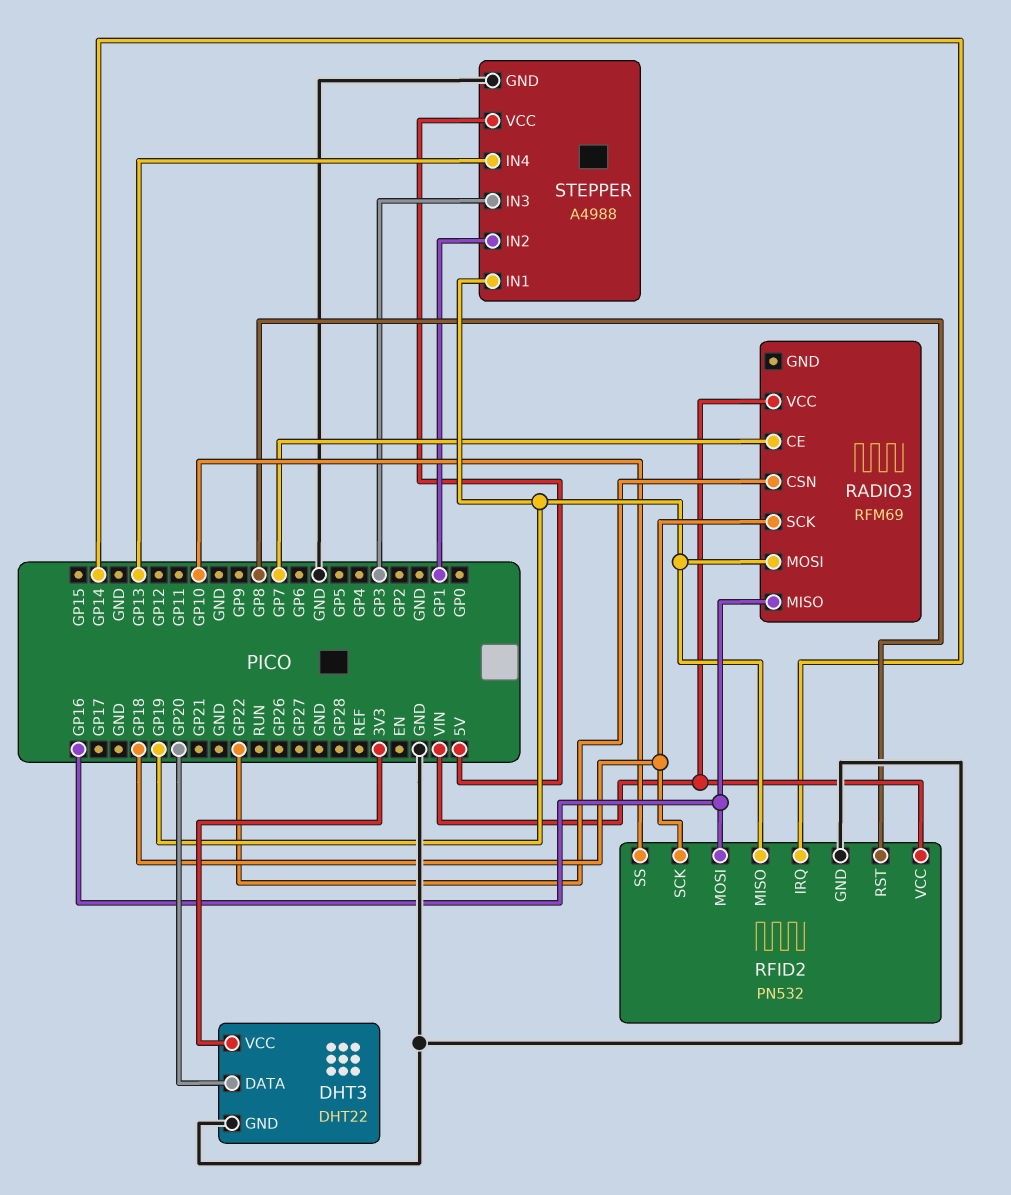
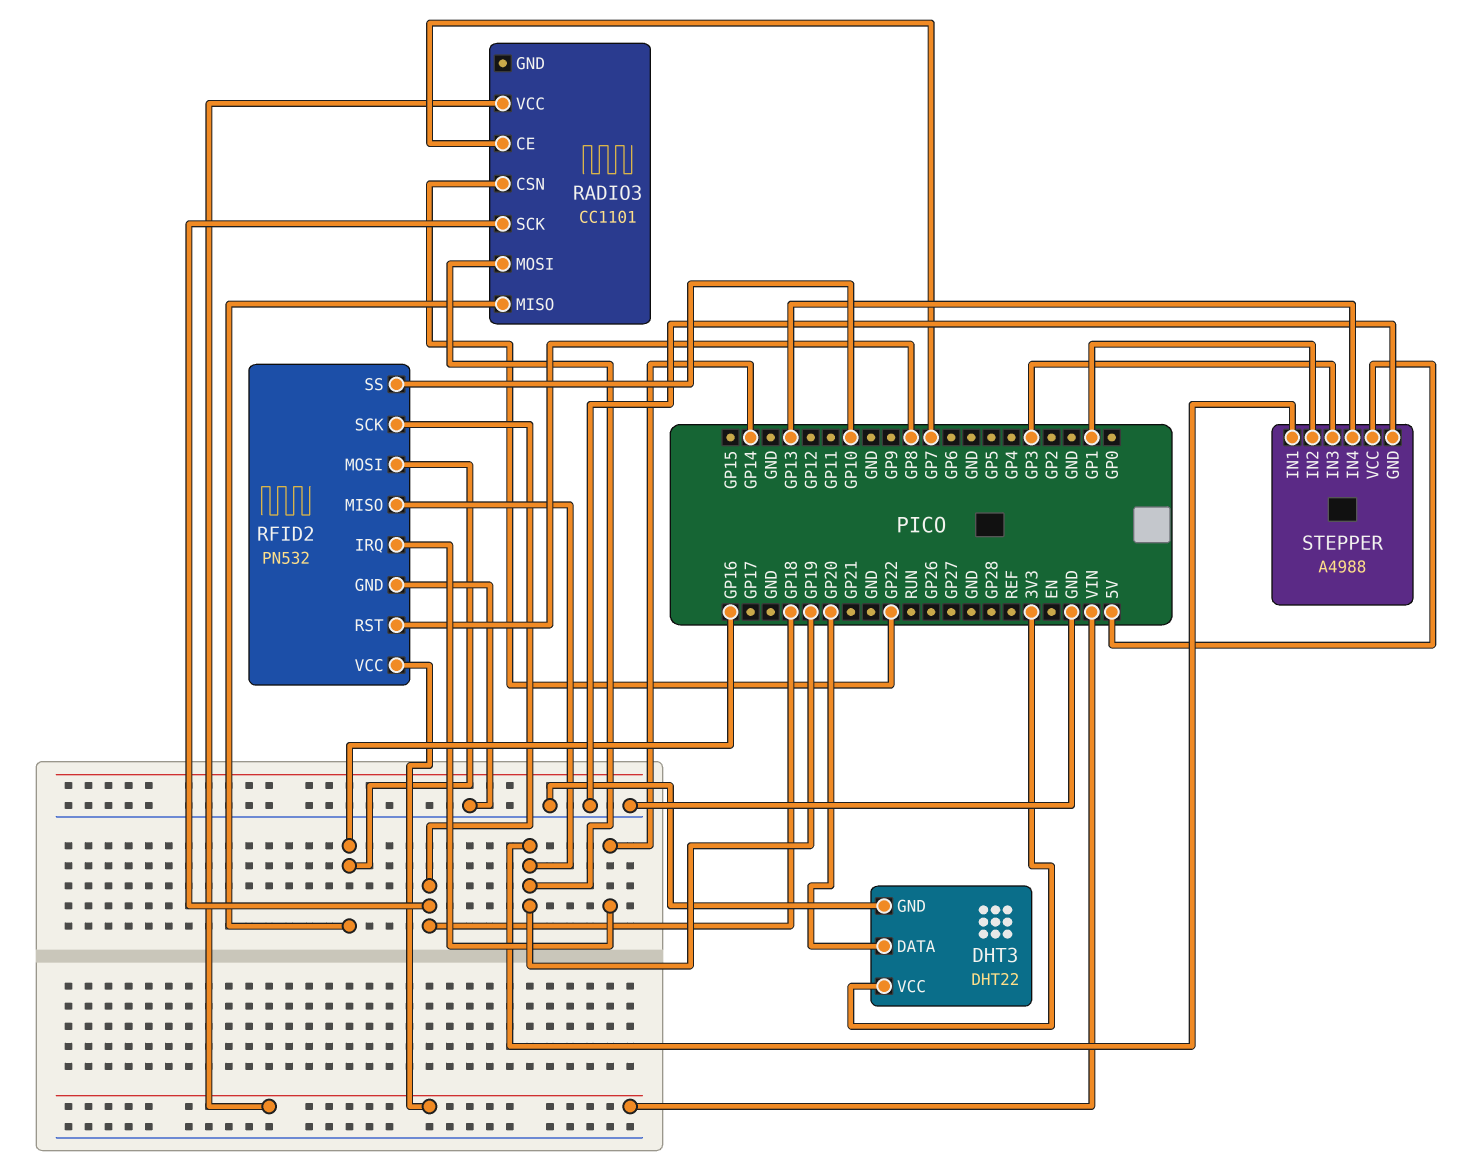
RADIO3: RFM69 -> CC1101

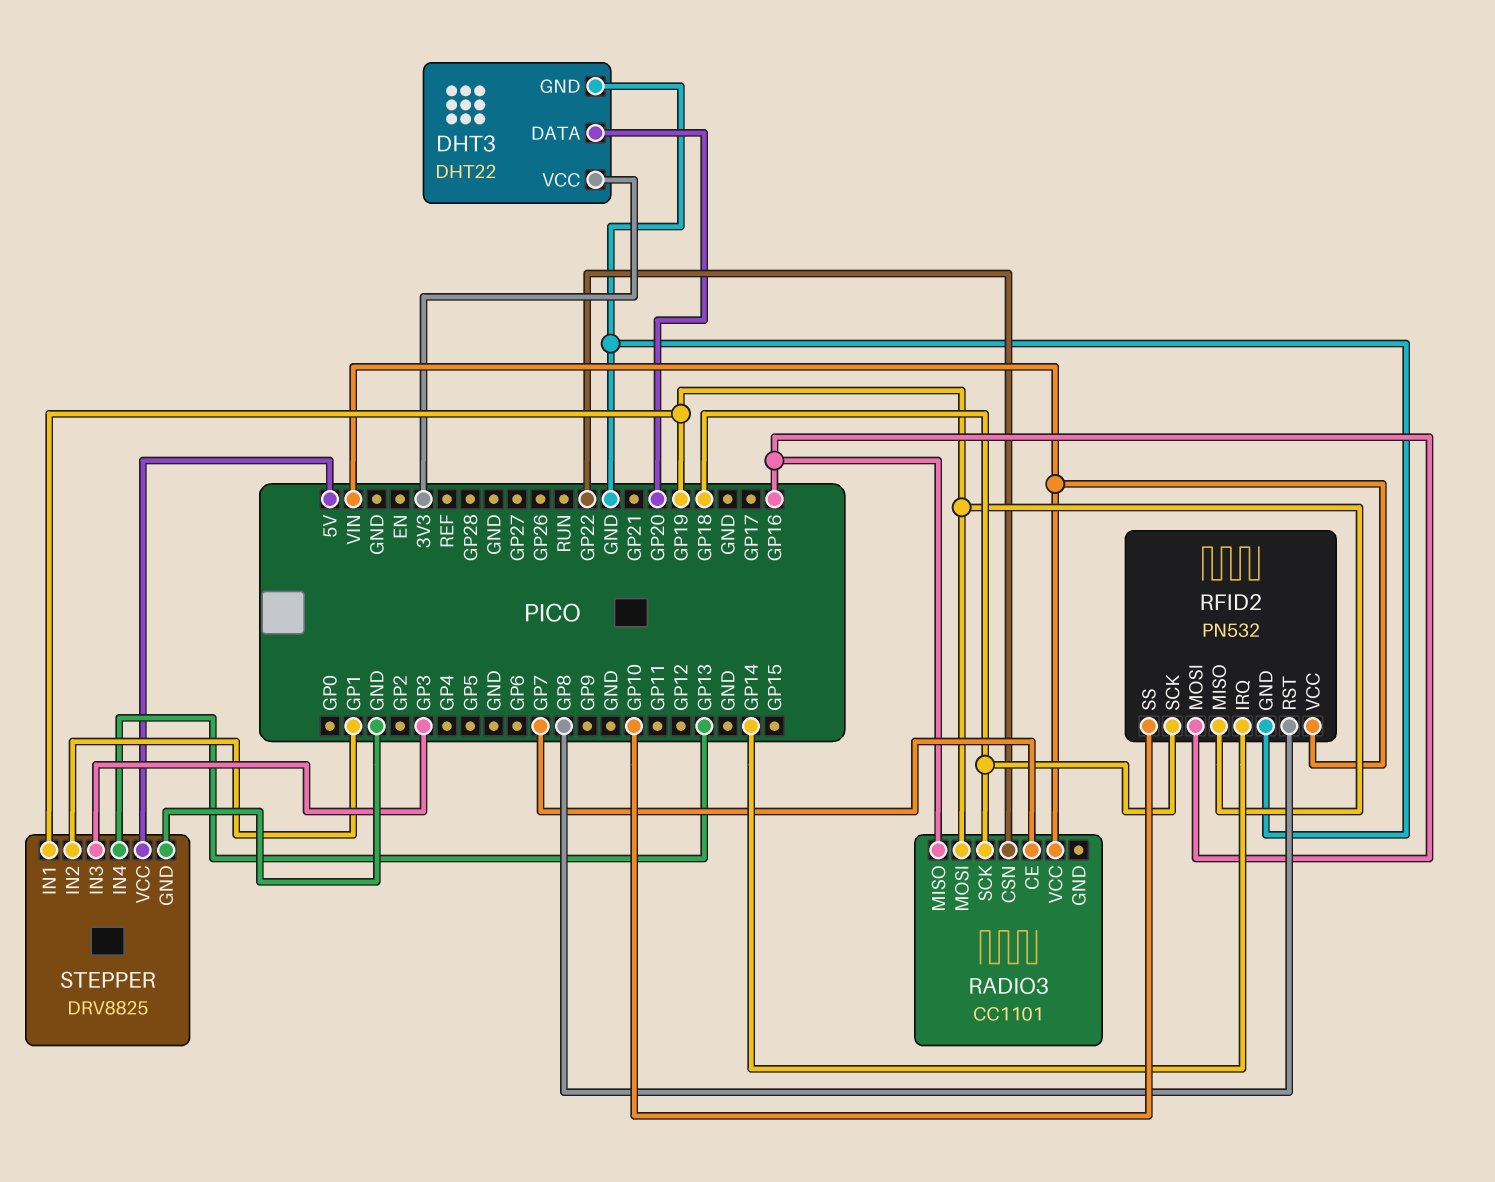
STEPPER: A4988 -> DRV8825

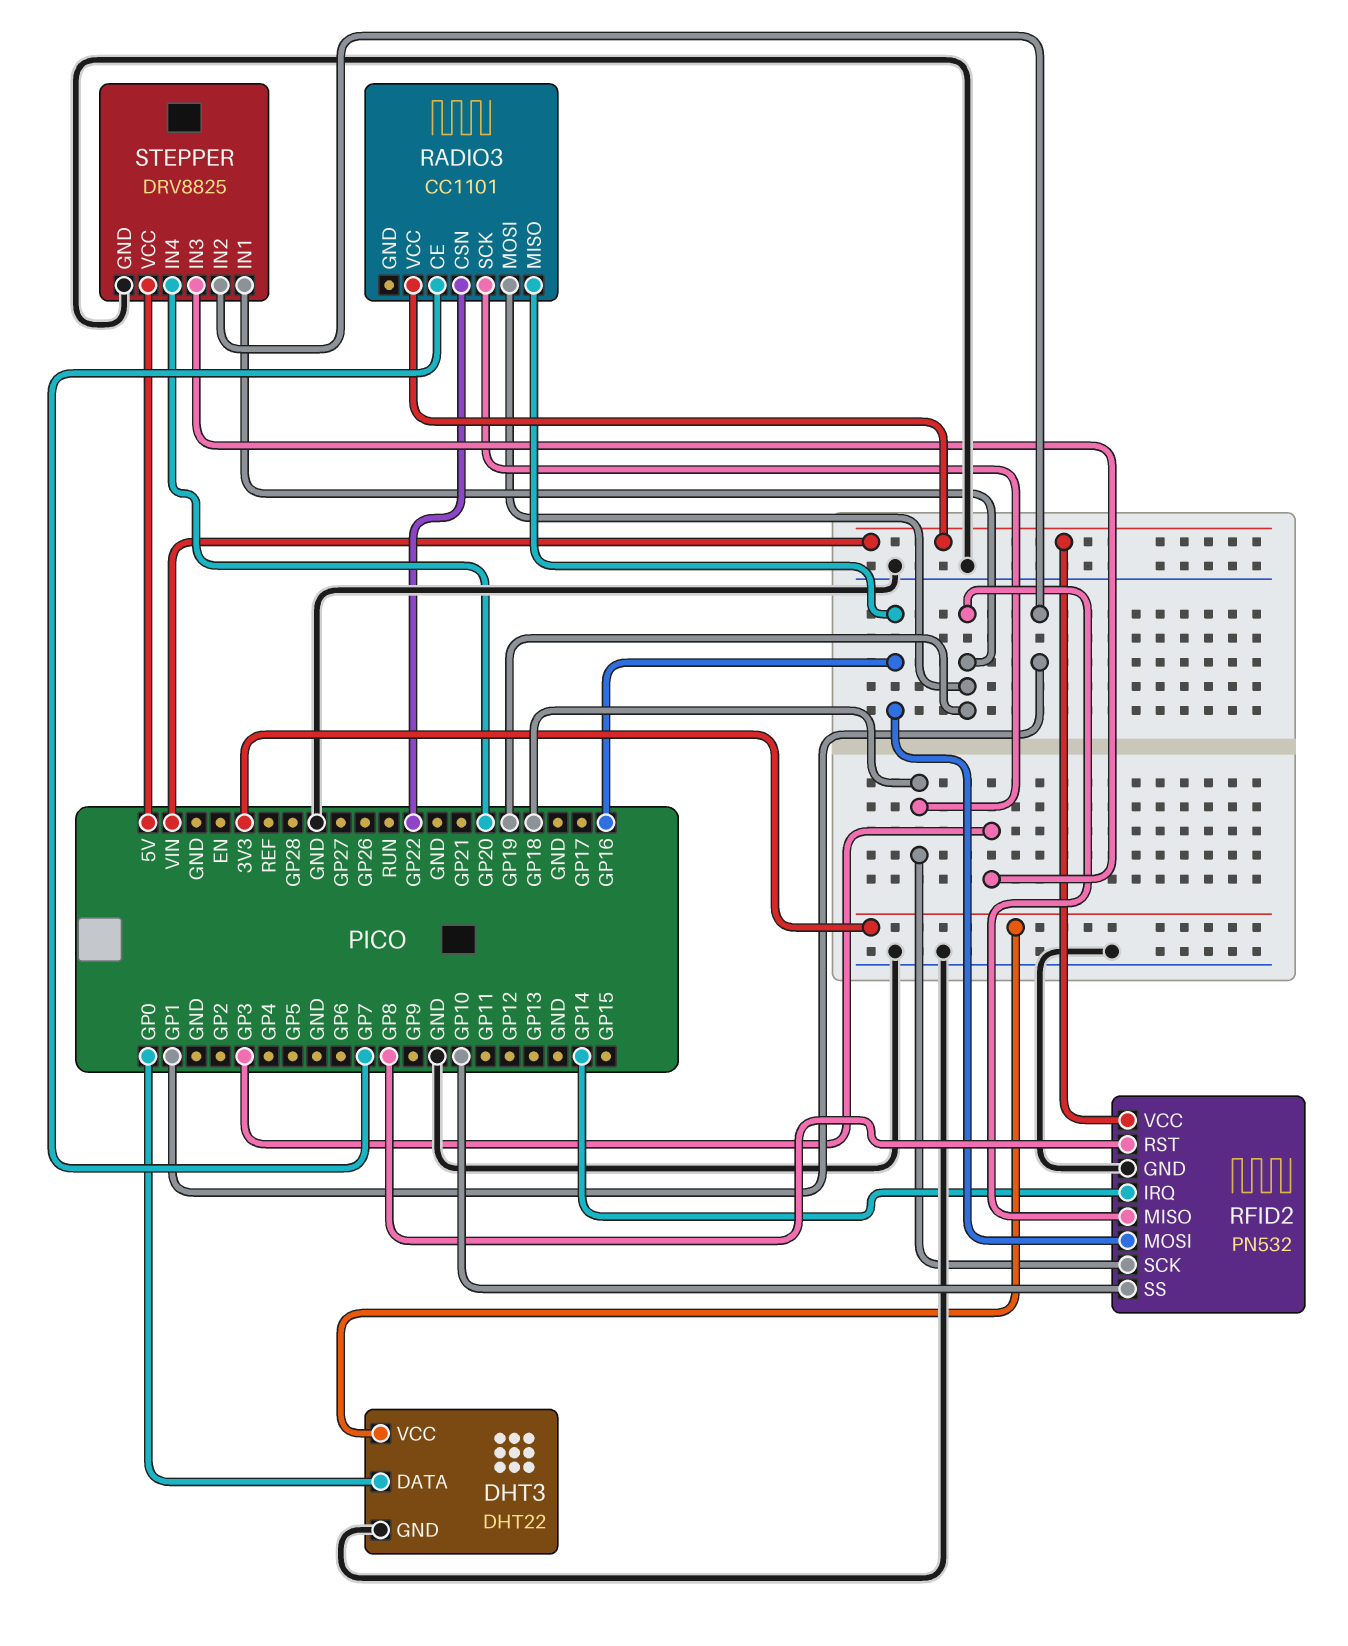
DHT3 pin DATA: GP20 -> GP0
STEPPER pin IN4: GP13 -> GP20

